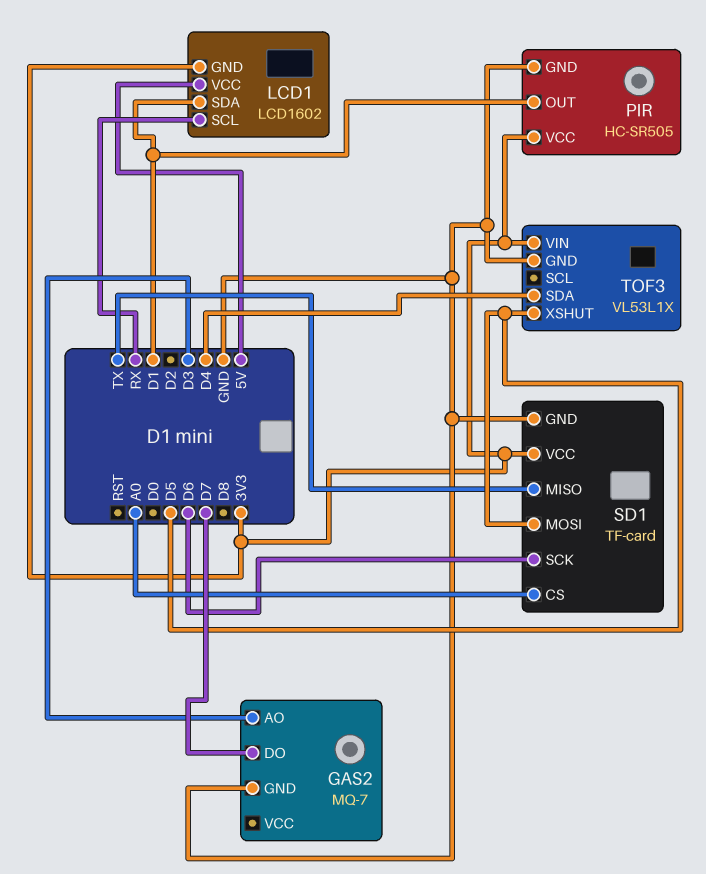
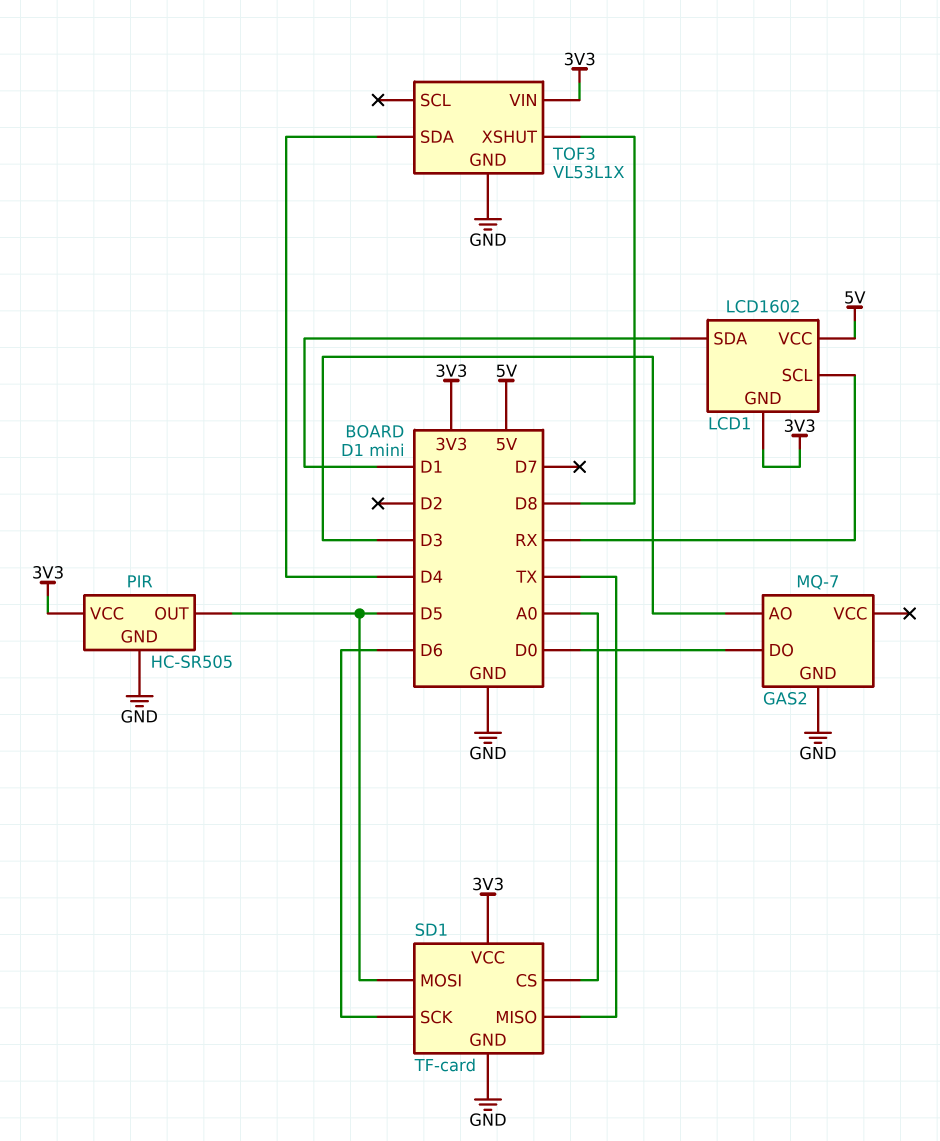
GAS2 pin DO: D7 -> D0
PIR pin OUT: D1 -> D5
TOF3 pin XSHUT: D5 -> D8

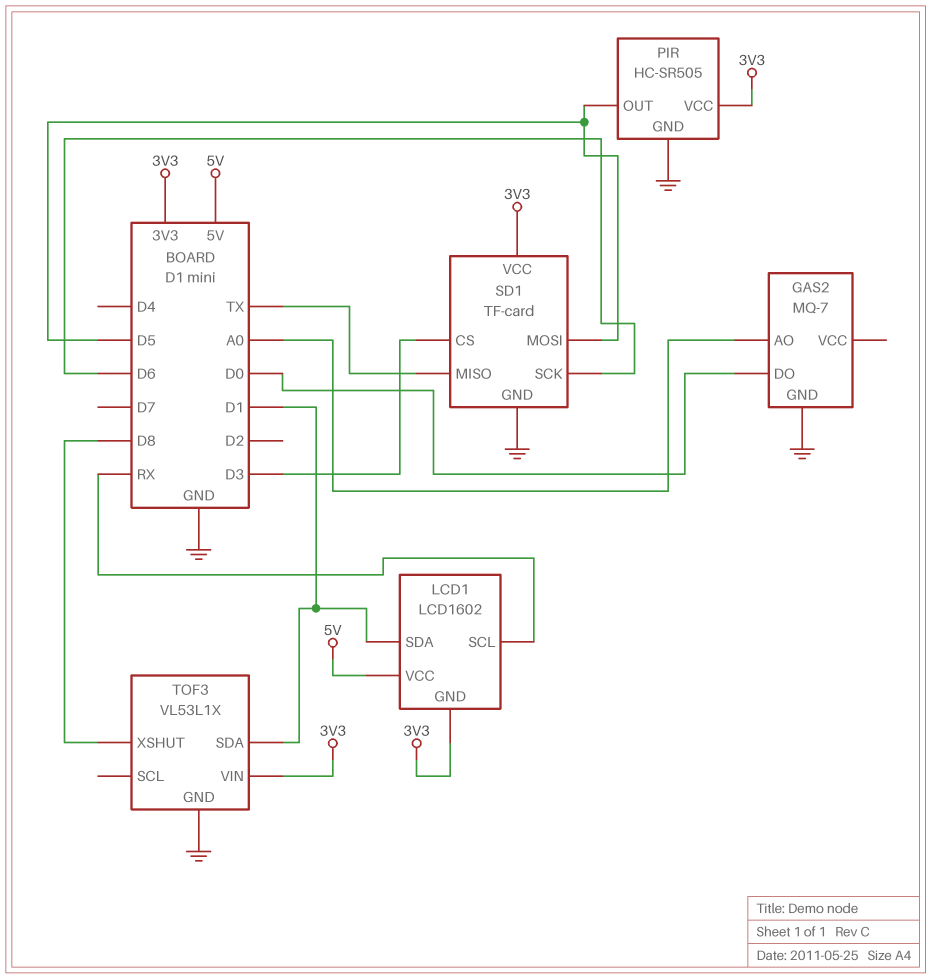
GAS2 pin AO: D3 -> A0
SD1 pin CS: A0 -> D3
TOF3 pin SDA: D4 -> D1

